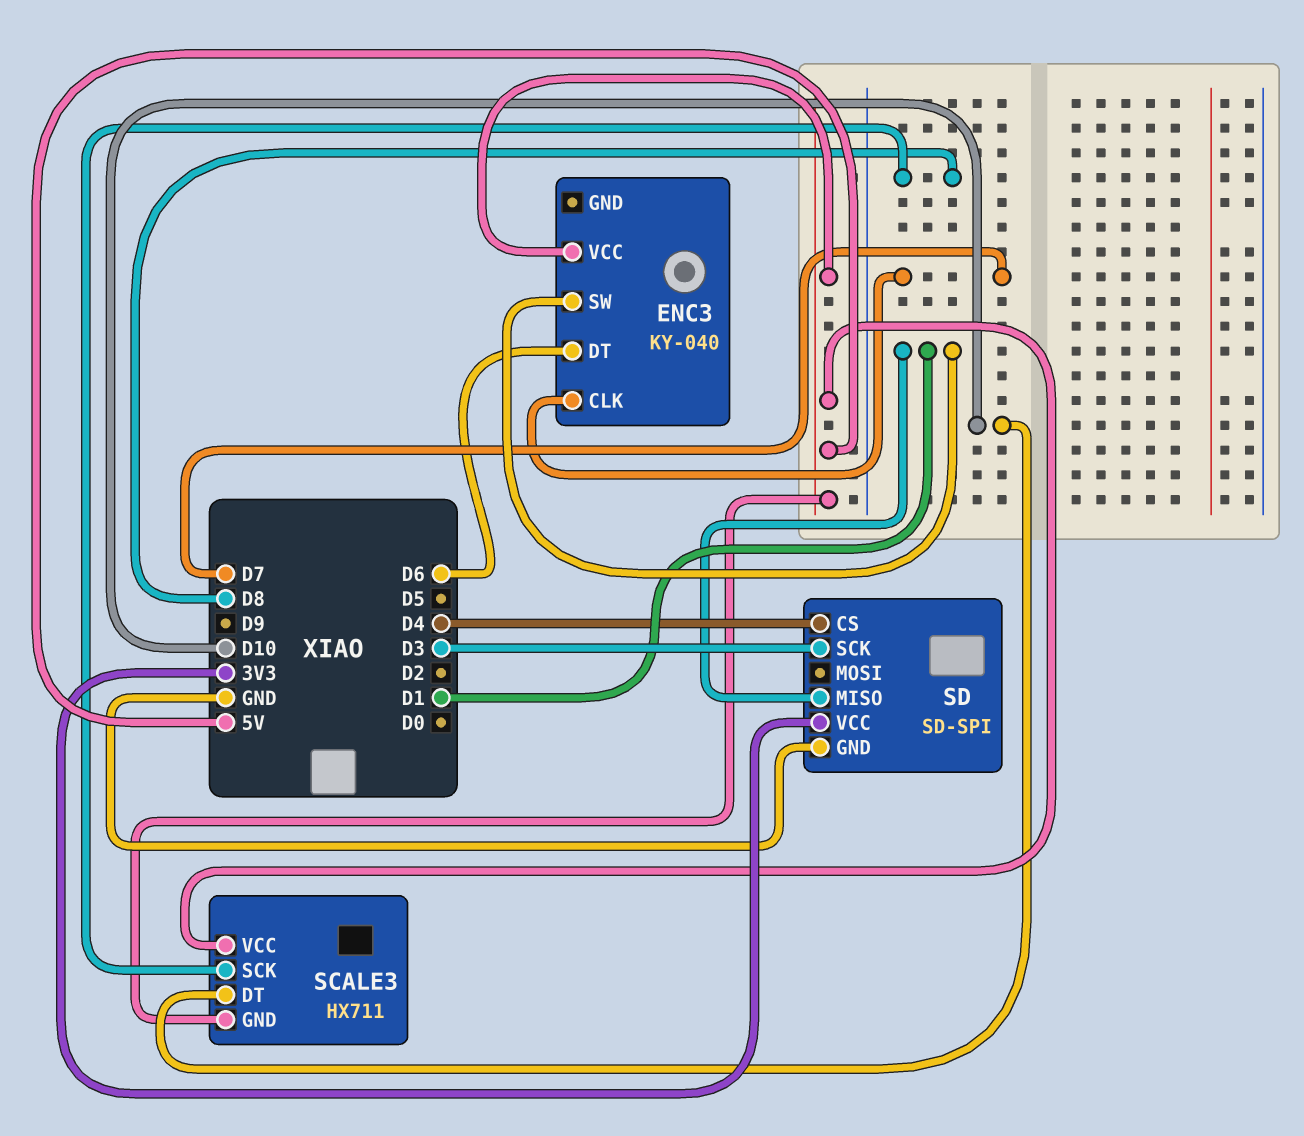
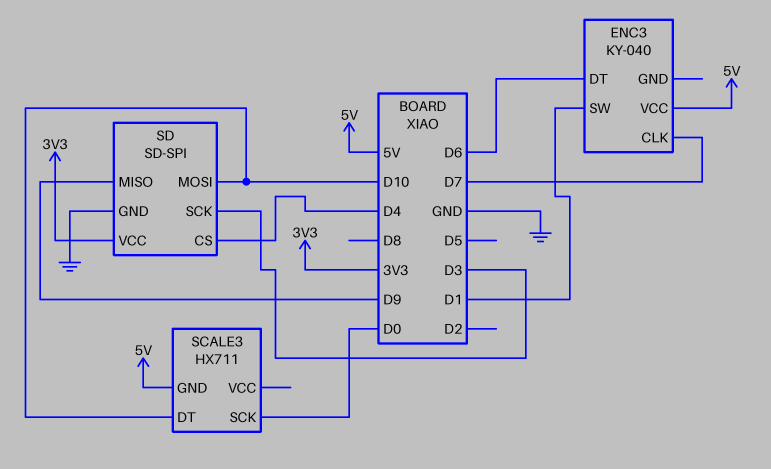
SCALE3 pin SCK: D8 -> D0
SCALE3 pin VCC: 5V -> none
SD pin MISO: D1 -> D9
SD pin MOSI: none -> D10

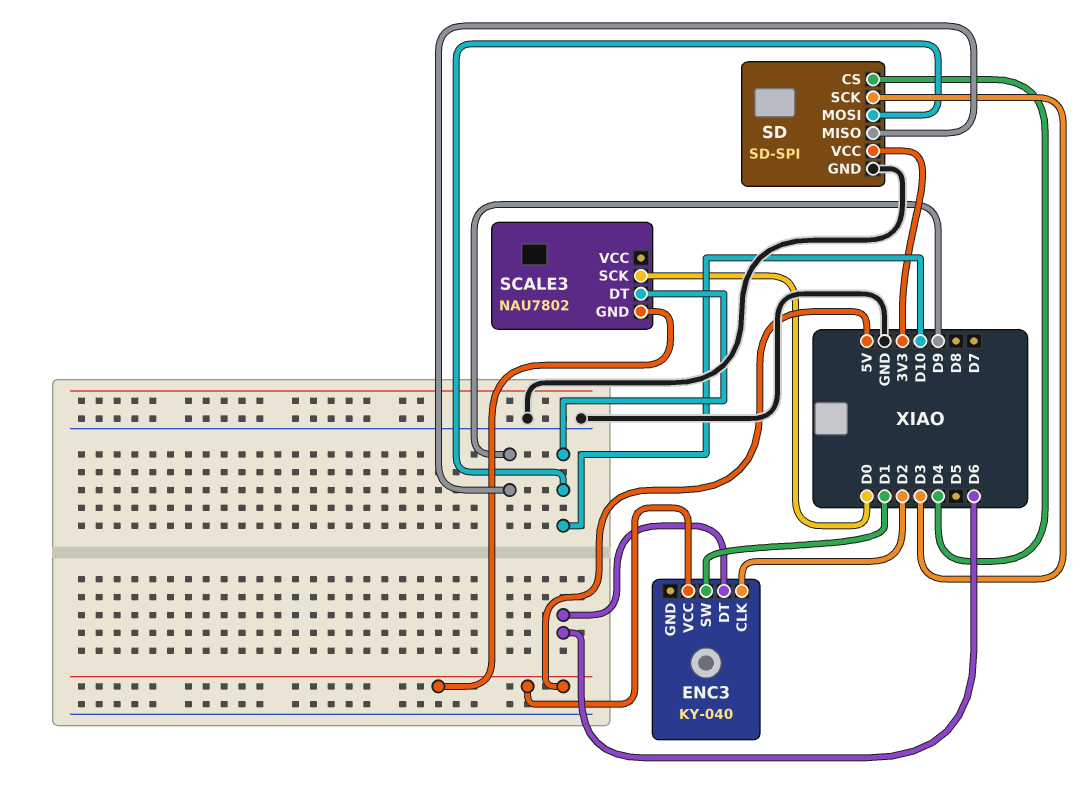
ENC3 pin CLK: D7 -> D2
SCALE3: HX711 -> NAU7802

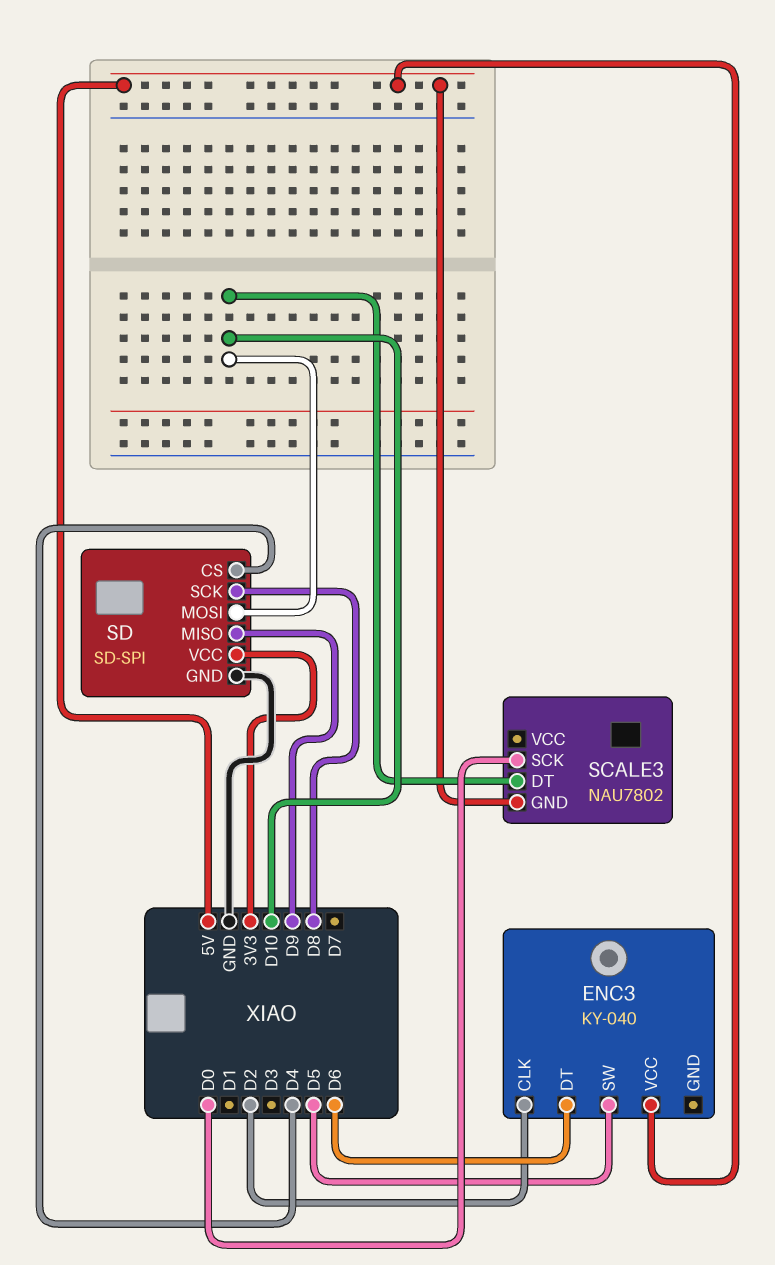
ENC3 pin SW: D1 -> D5
SD pin SCK: D3 -> D8

